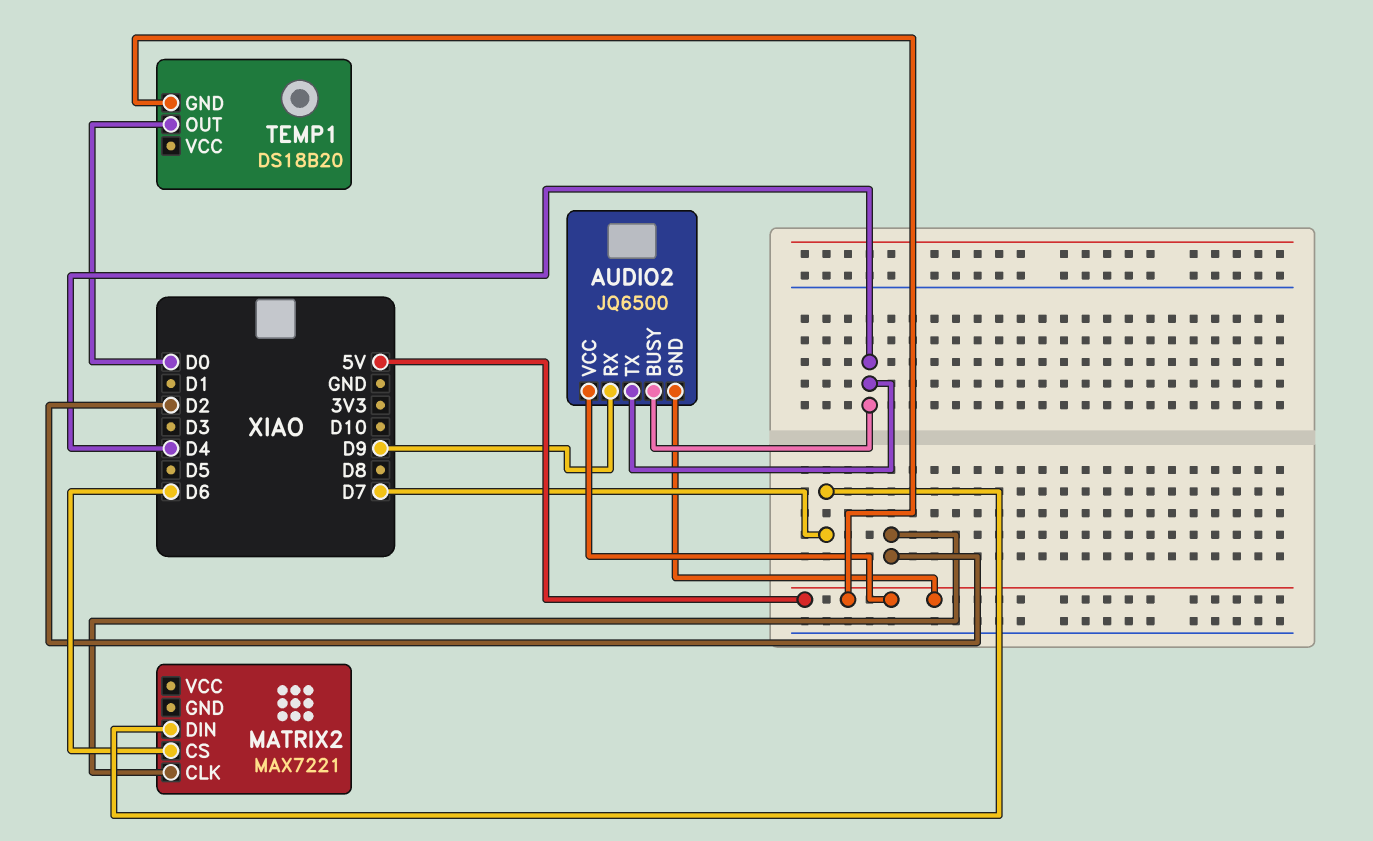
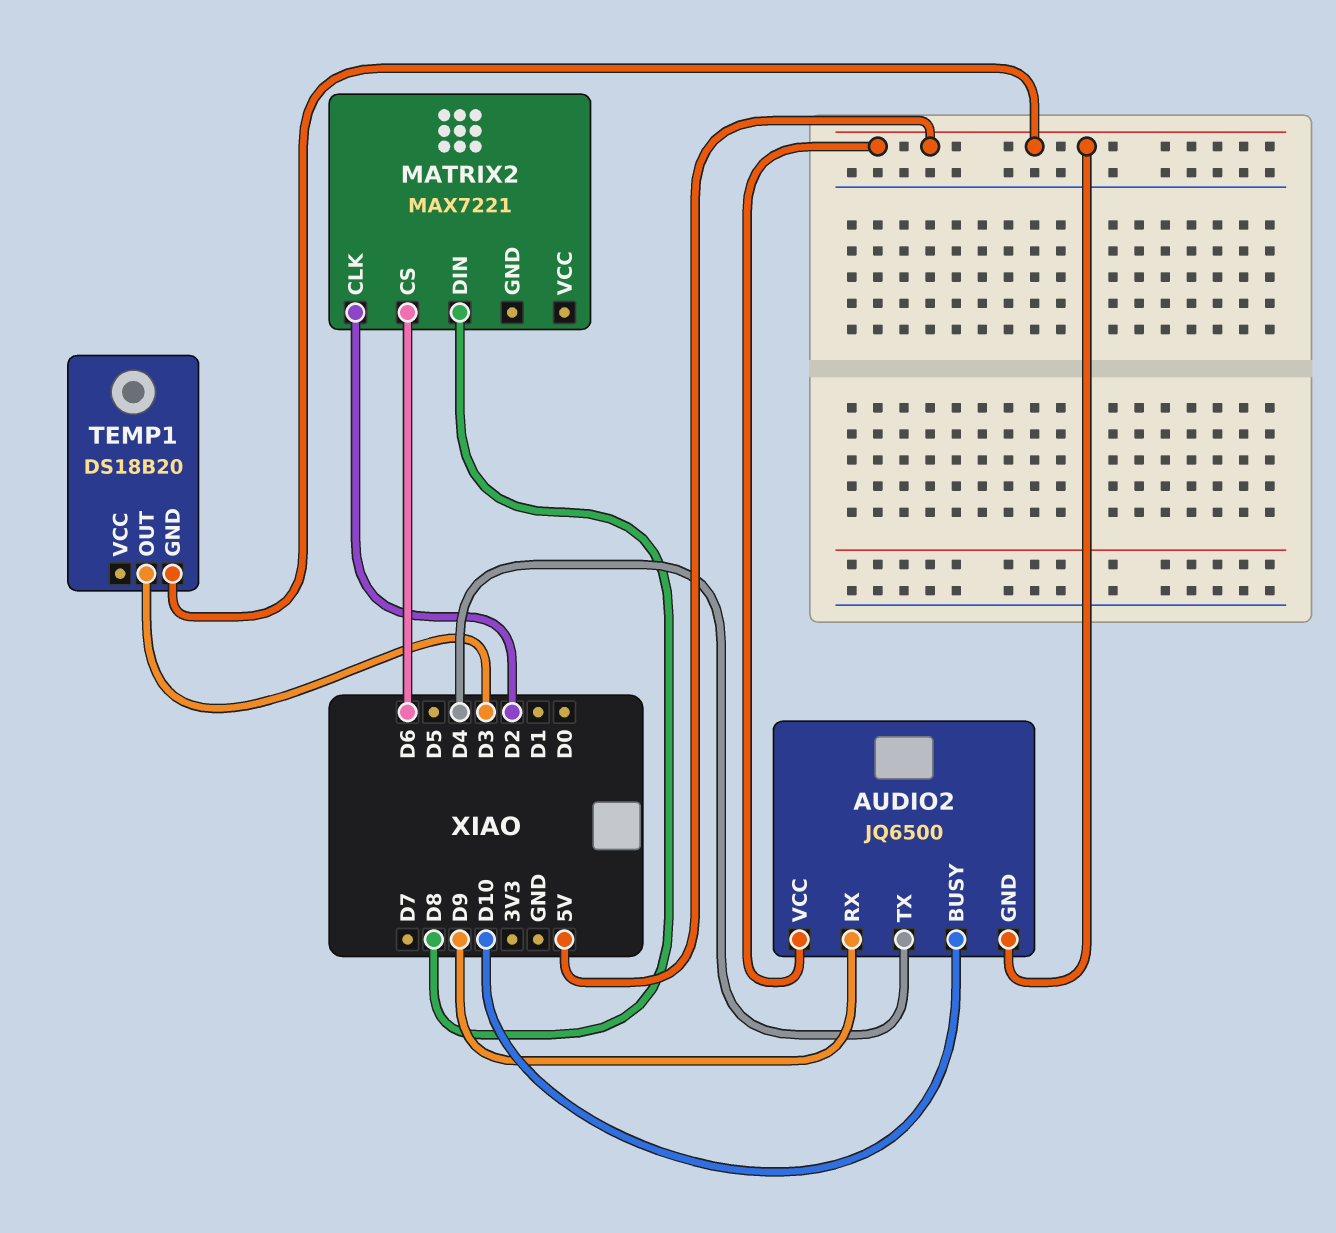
AUDIO2 pin BUSY: D4 -> D10
MATRIX2 pin DIN: D7 -> D8
TEMP1 pin OUT: D0 -> D3

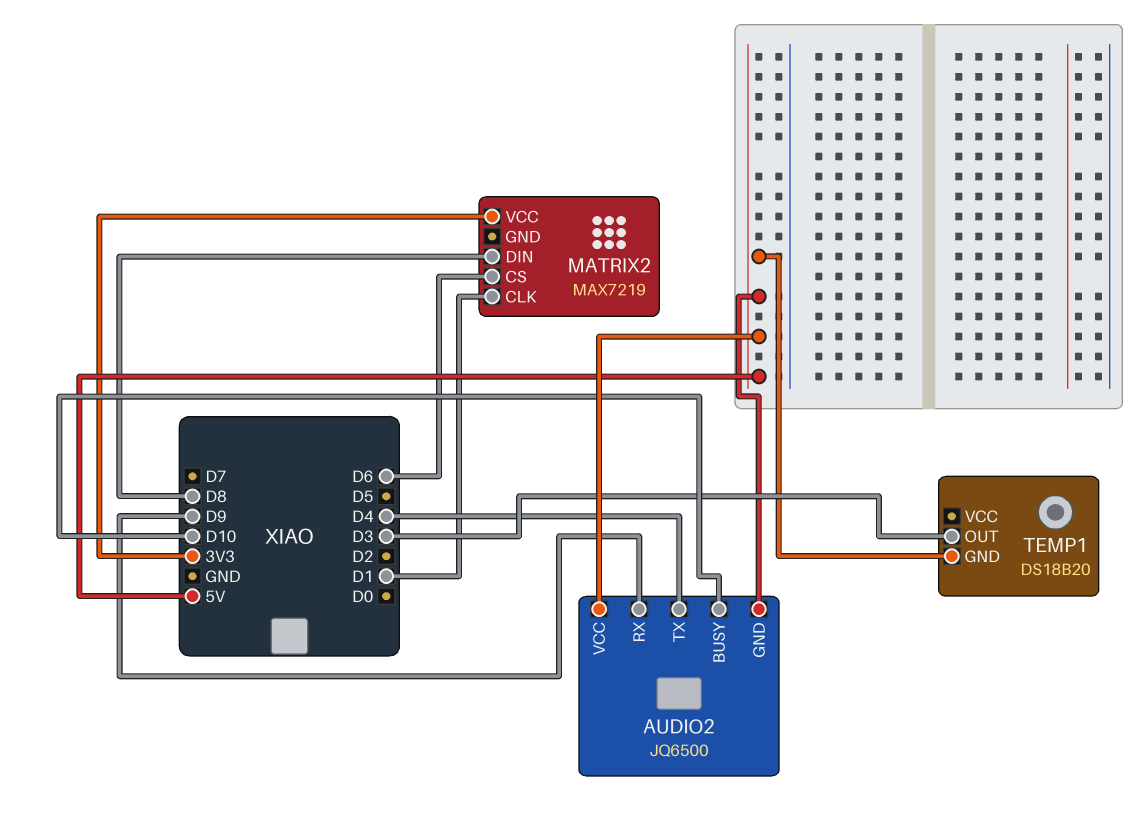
MATRIX2: MAX7221 -> MAX7219
MATRIX2 pin CLK: D2 -> D1
MATRIX2 pin VCC: none -> 3V3

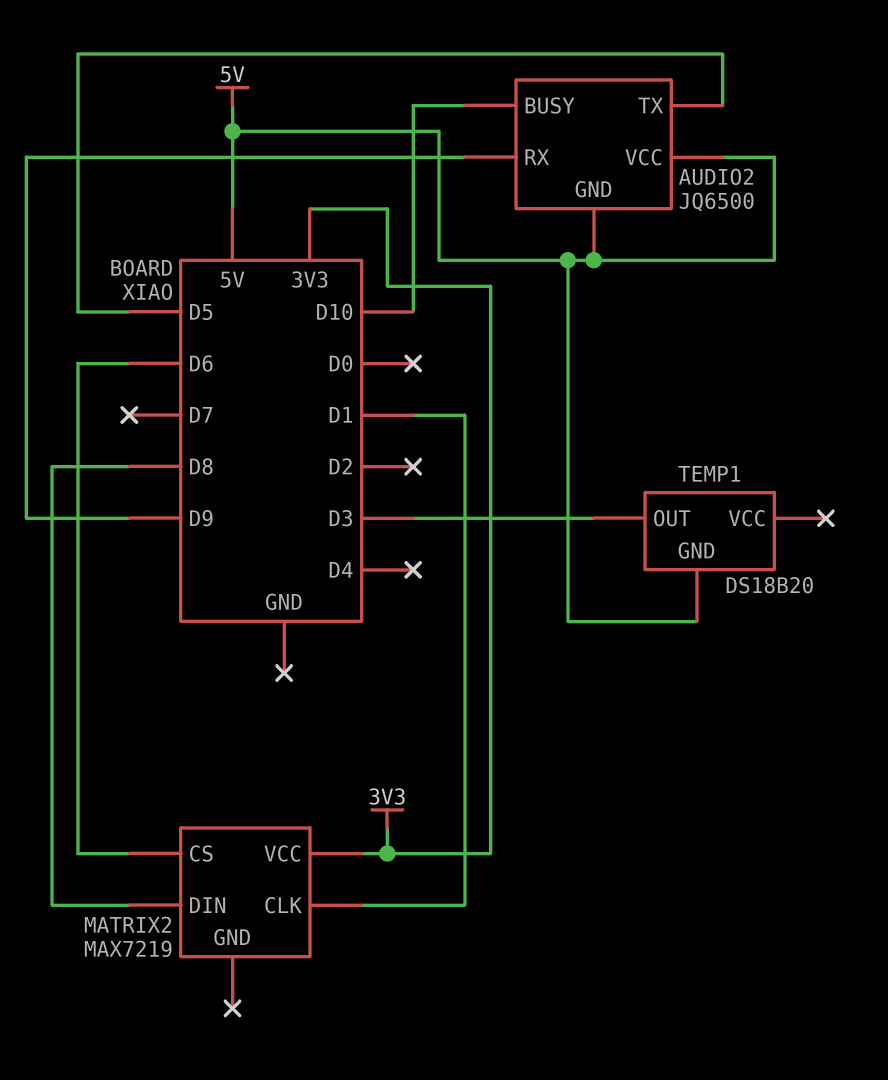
AUDIO2 pin TX: D4 -> D5

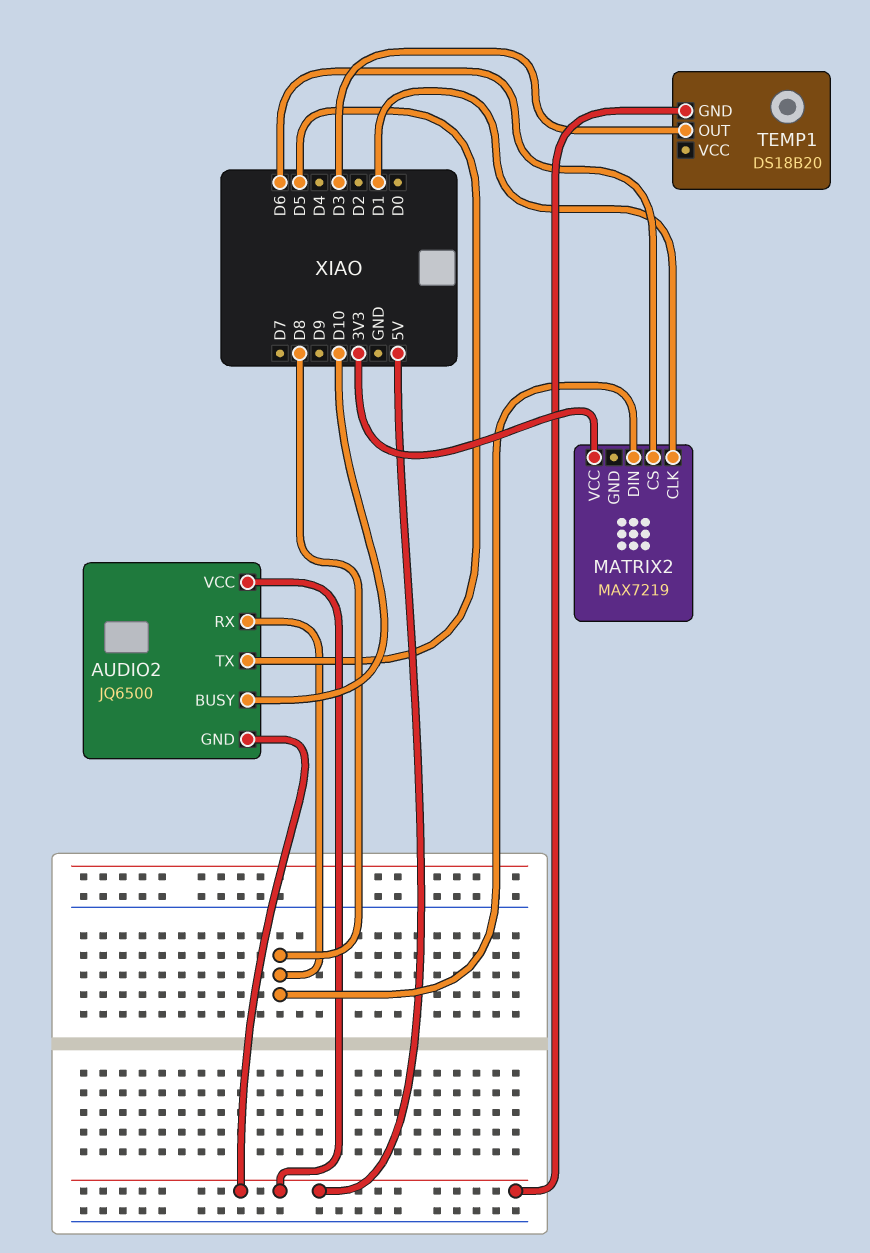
AUDIO2 pin RX: D9 -> D8

